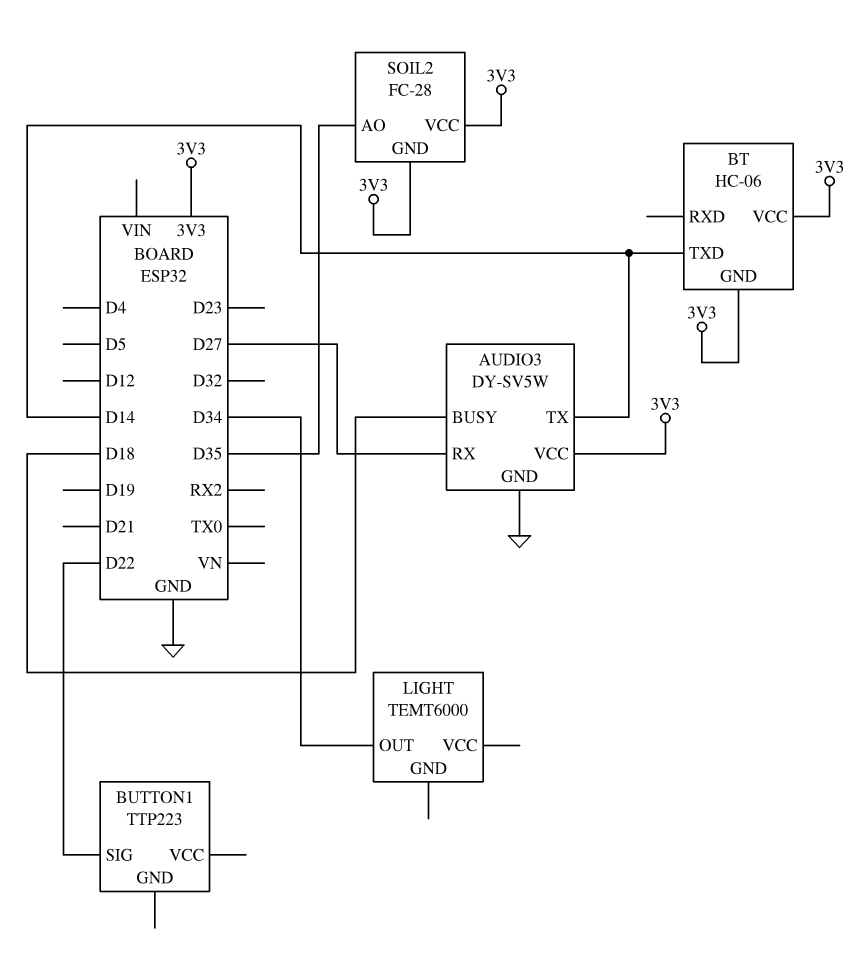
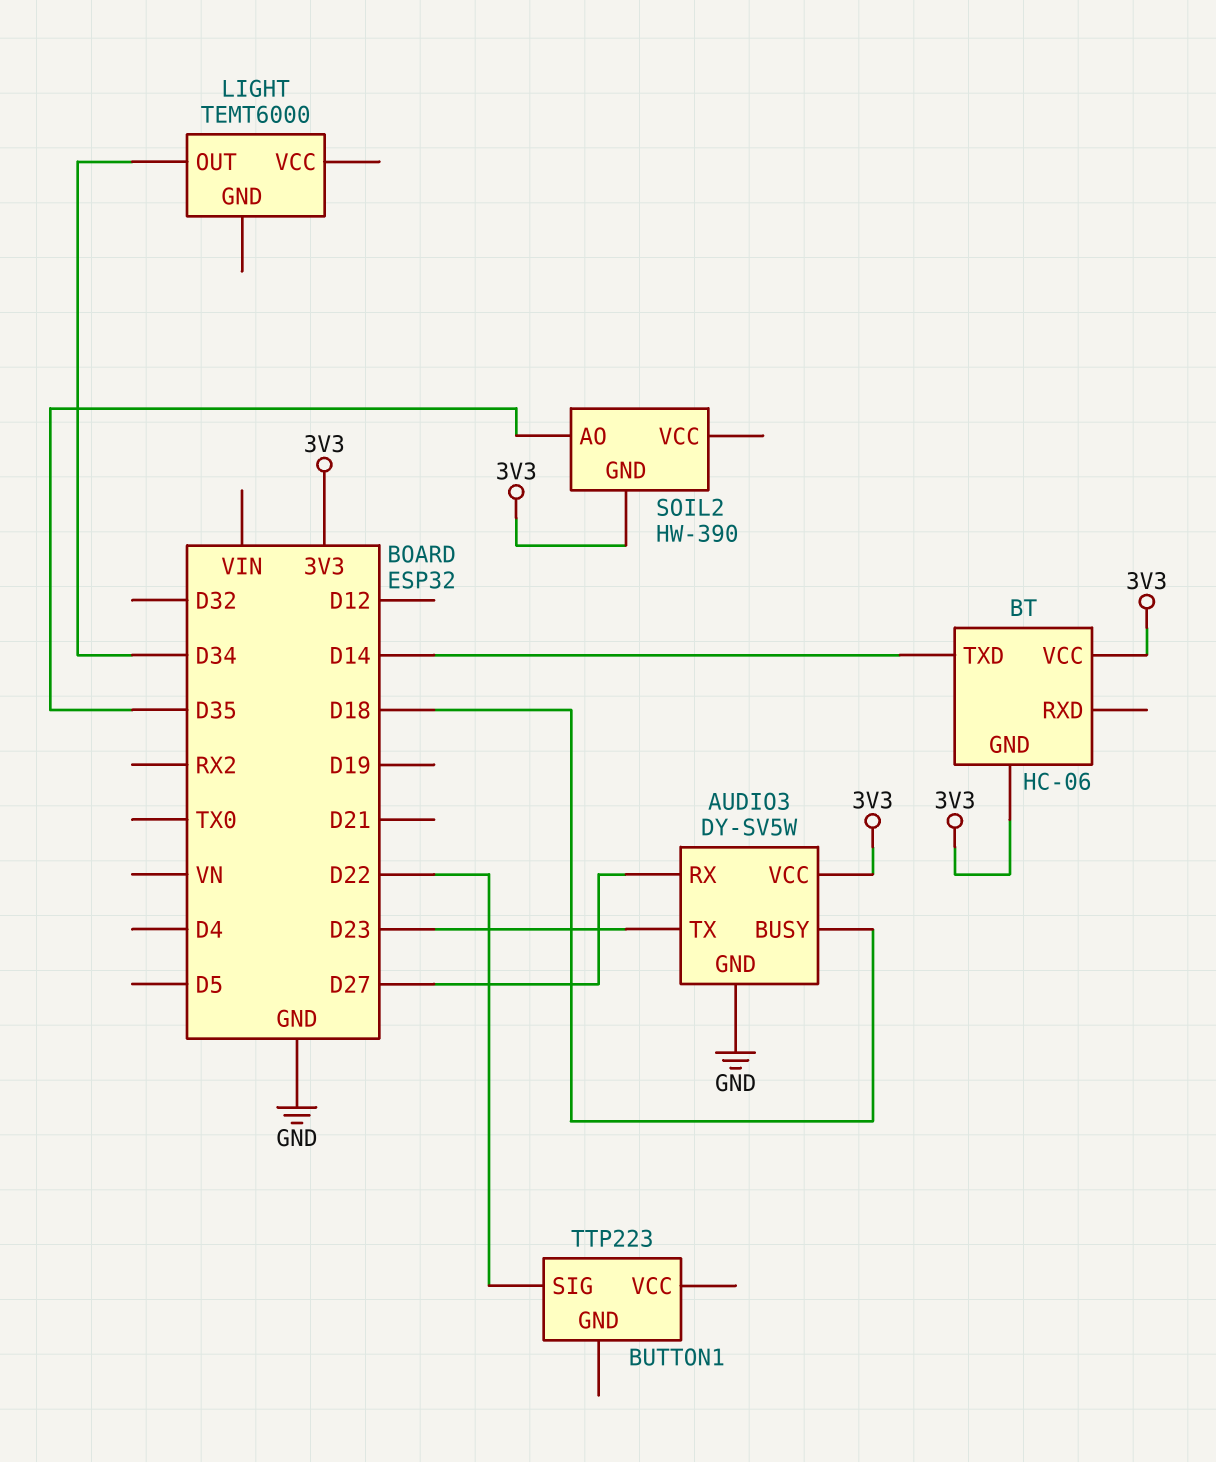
AUDIO3 pin TX: D14 -> D23
SOIL2: FC-28 -> HW-390
SOIL2 pin VCC: 3V3 -> none

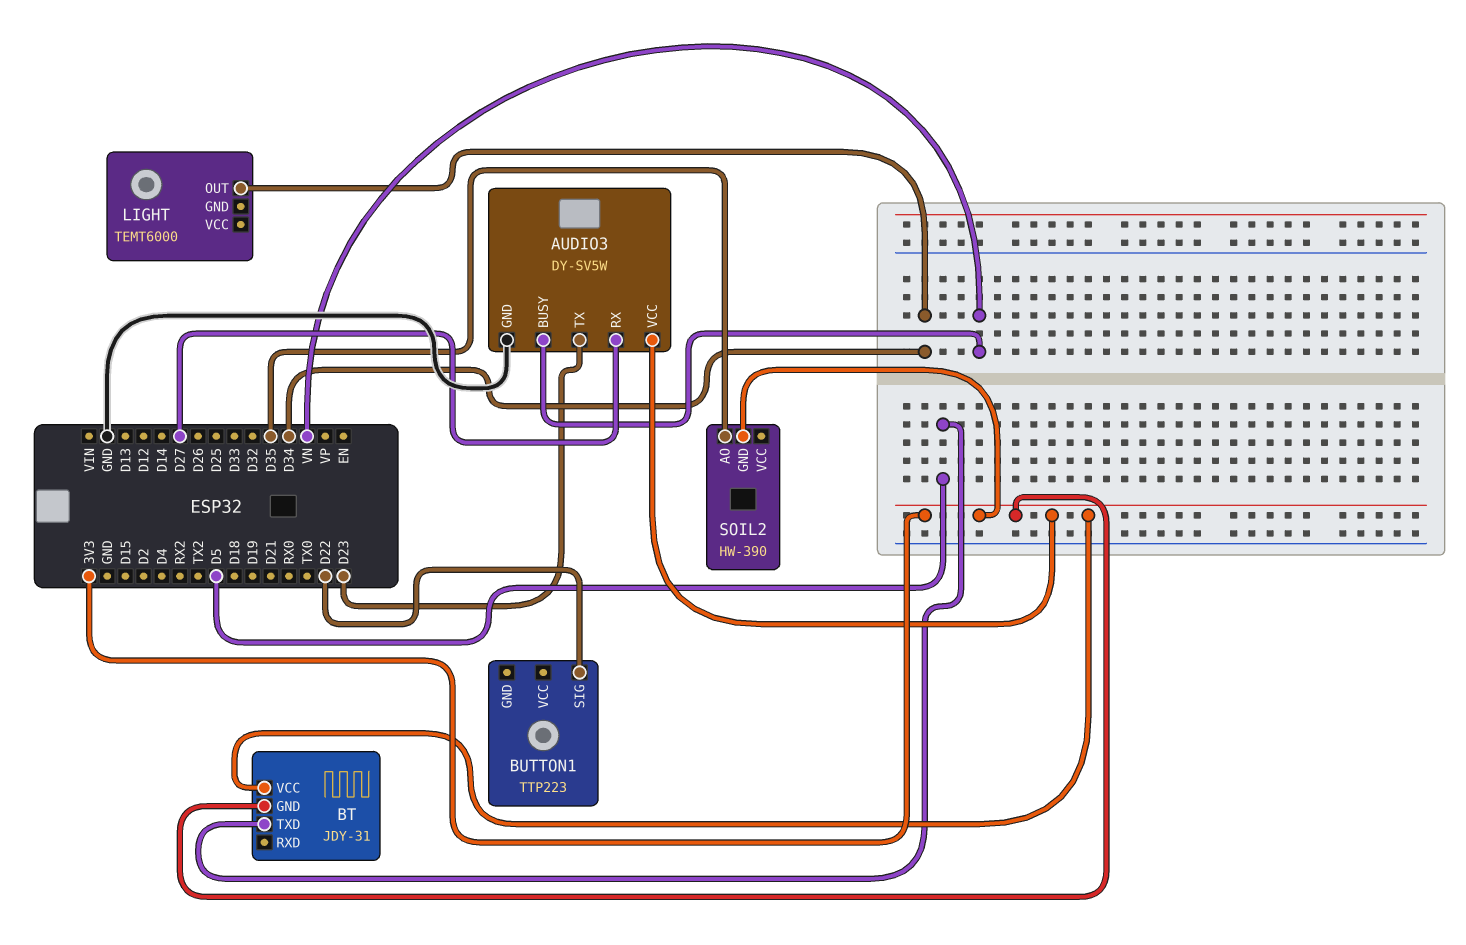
AUDIO3 pin BUSY: D18 -> VN
BT: HC-06 -> JDY-31
BT pin TXD: D14 -> D5

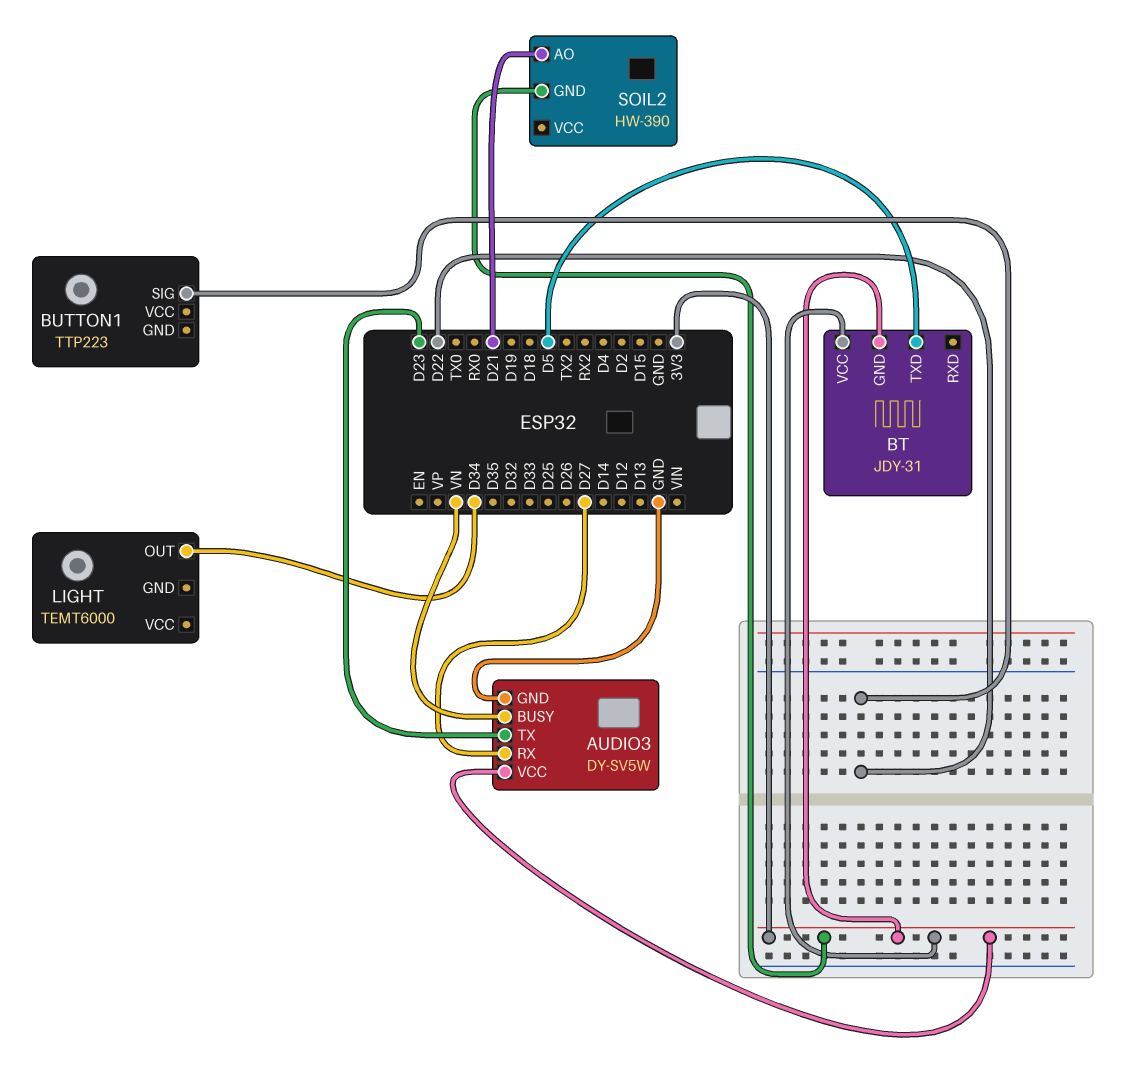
SOIL2 pin AO: D35 -> D21

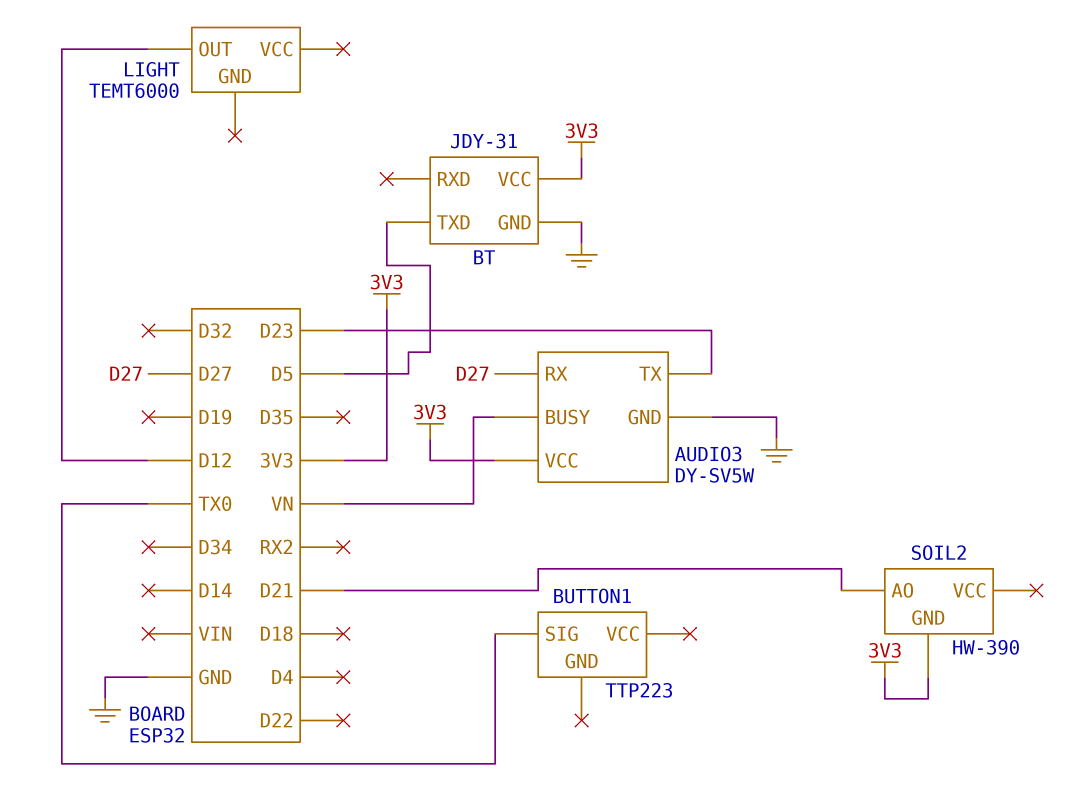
BT pin GND: 3V3 -> GND
BUTTON1 pin SIG: D22 -> TX0
LIGHT pin OUT: D34 -> D12

